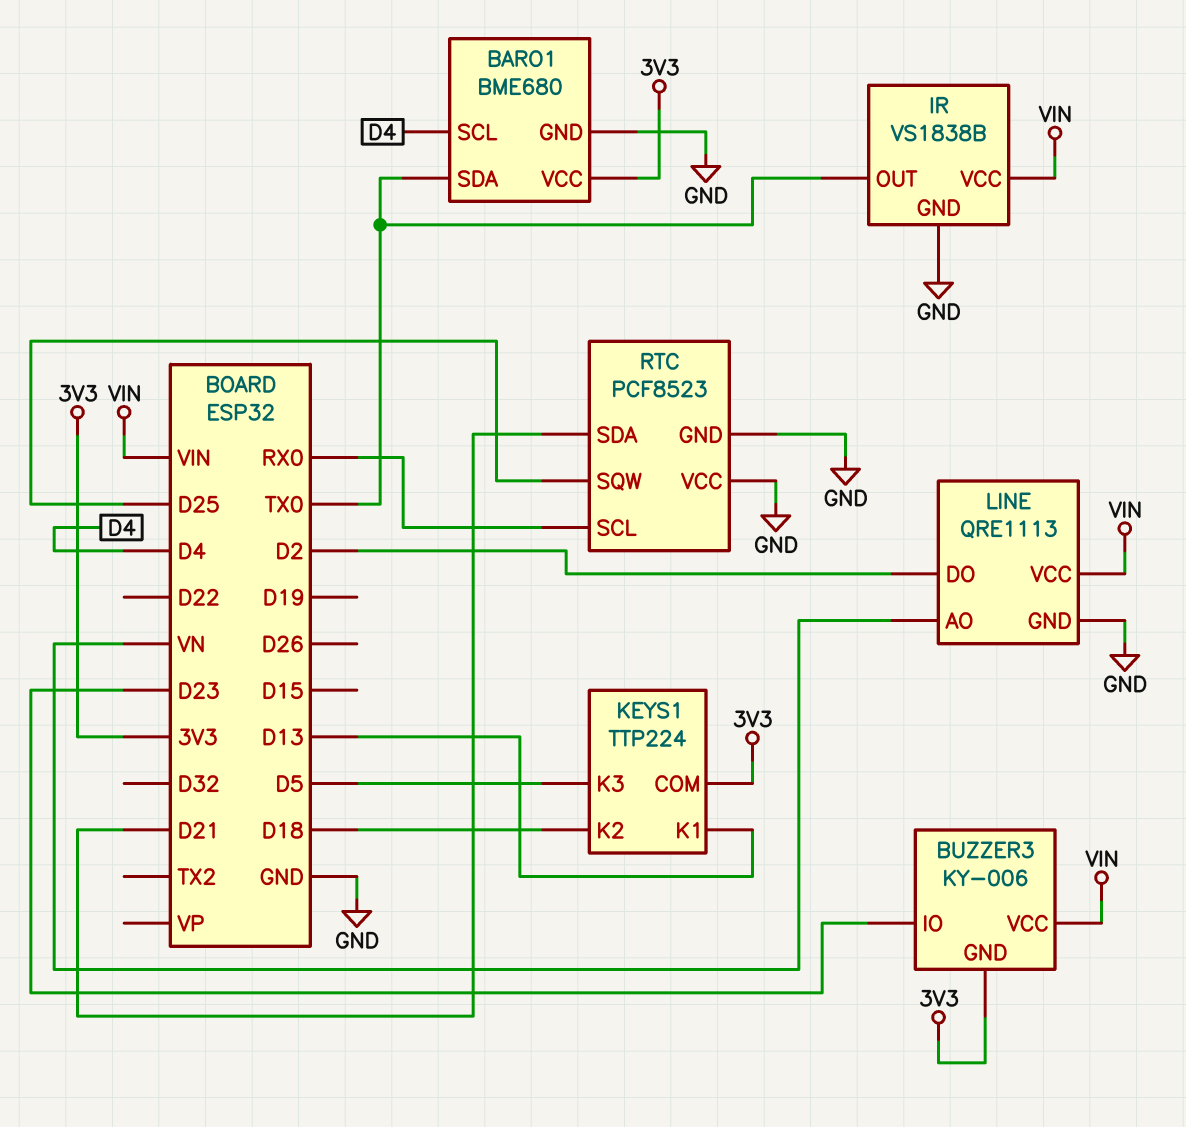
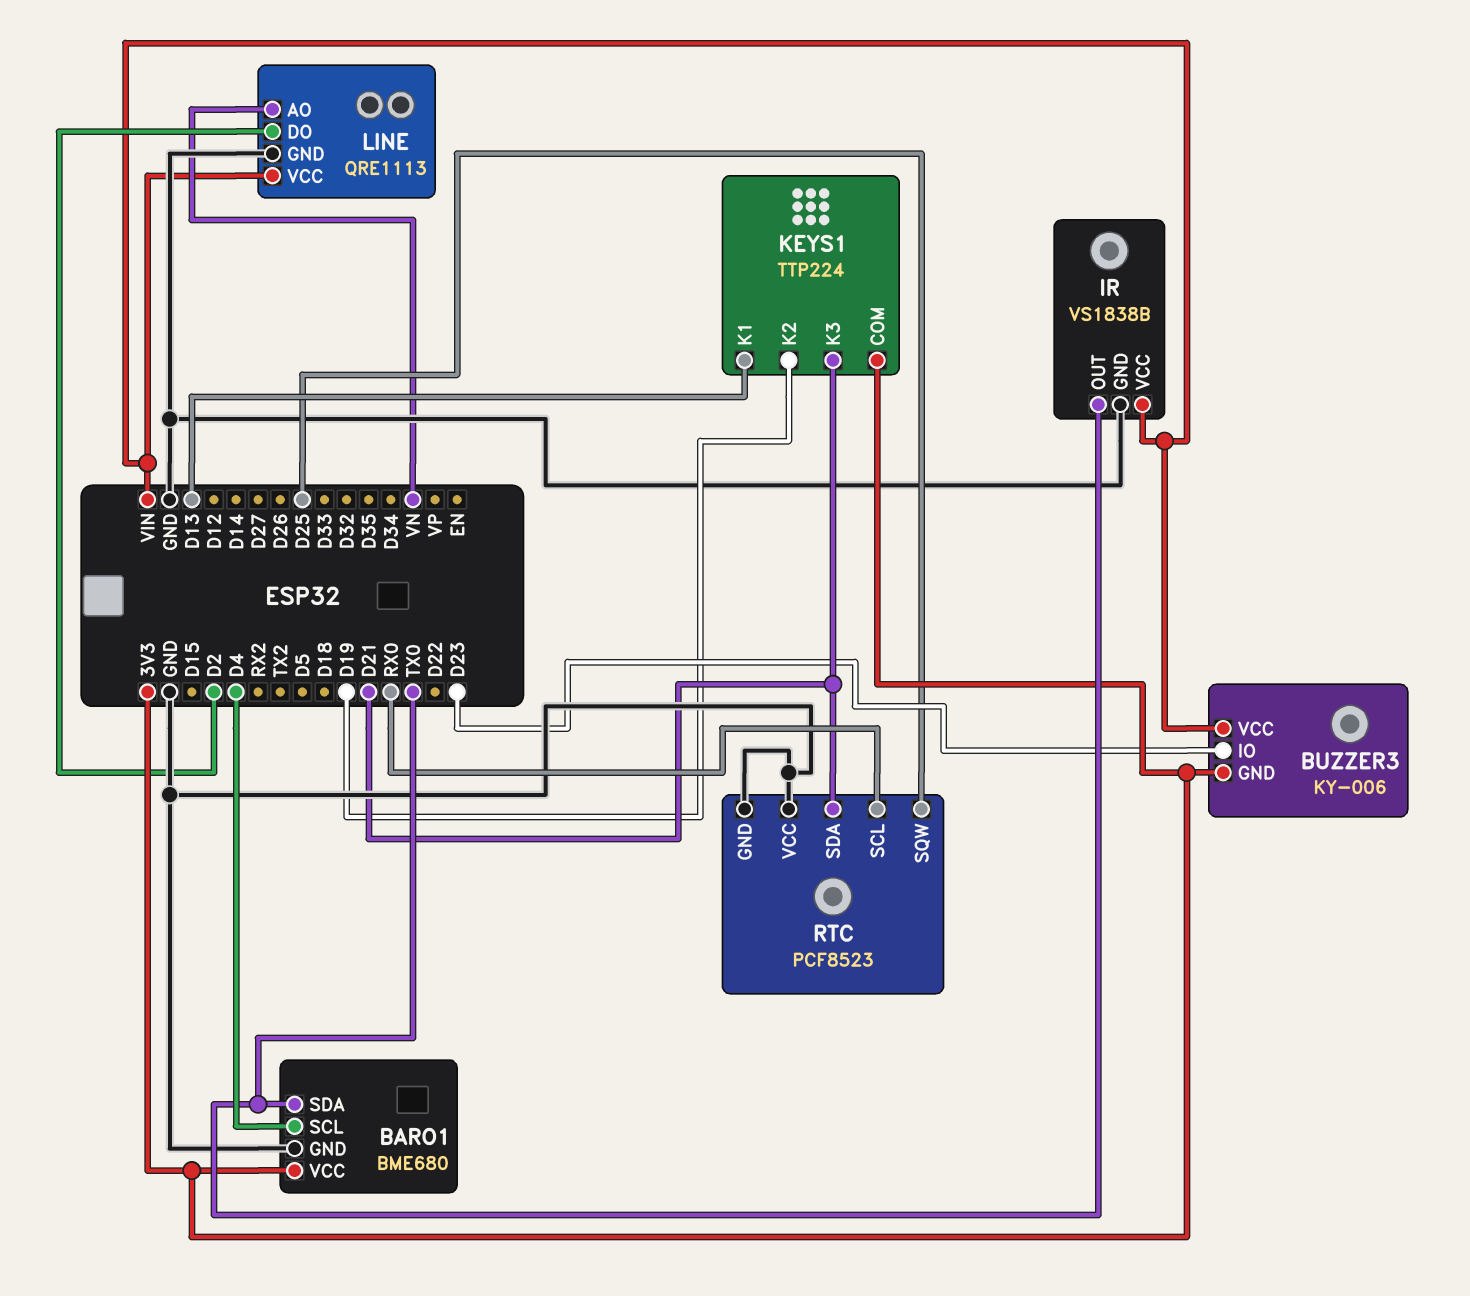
KEYS1 pin K2: D18 -> D19
KEYS1 pin K3: D5 -> D21

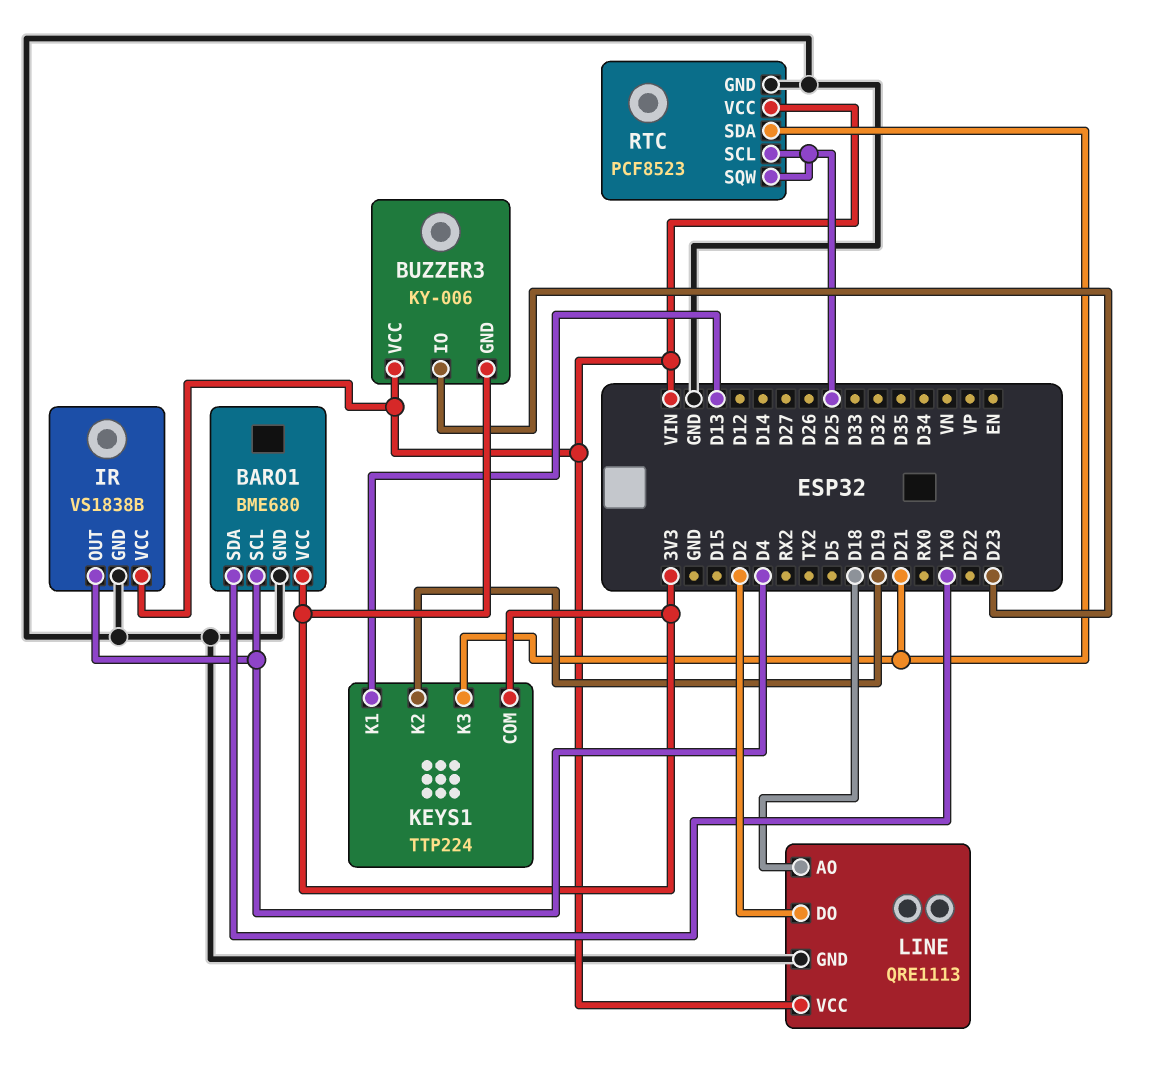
IR pin OUT: TX0 -> D4
LINE pin AO: VN -> D18
RTC pin SCL: RX0 -> D25
RTC pin VCC: GND -> VIN

